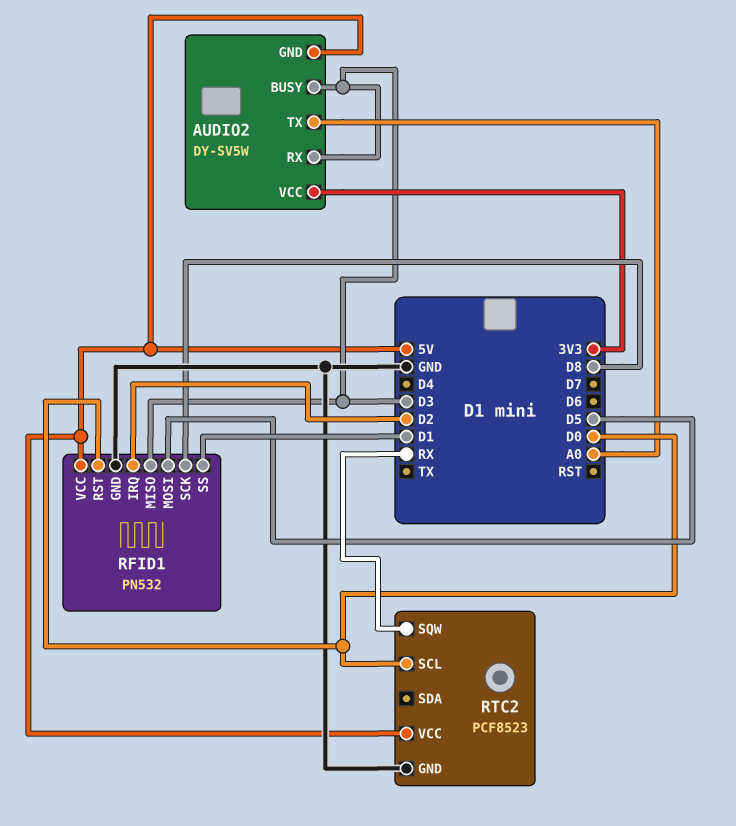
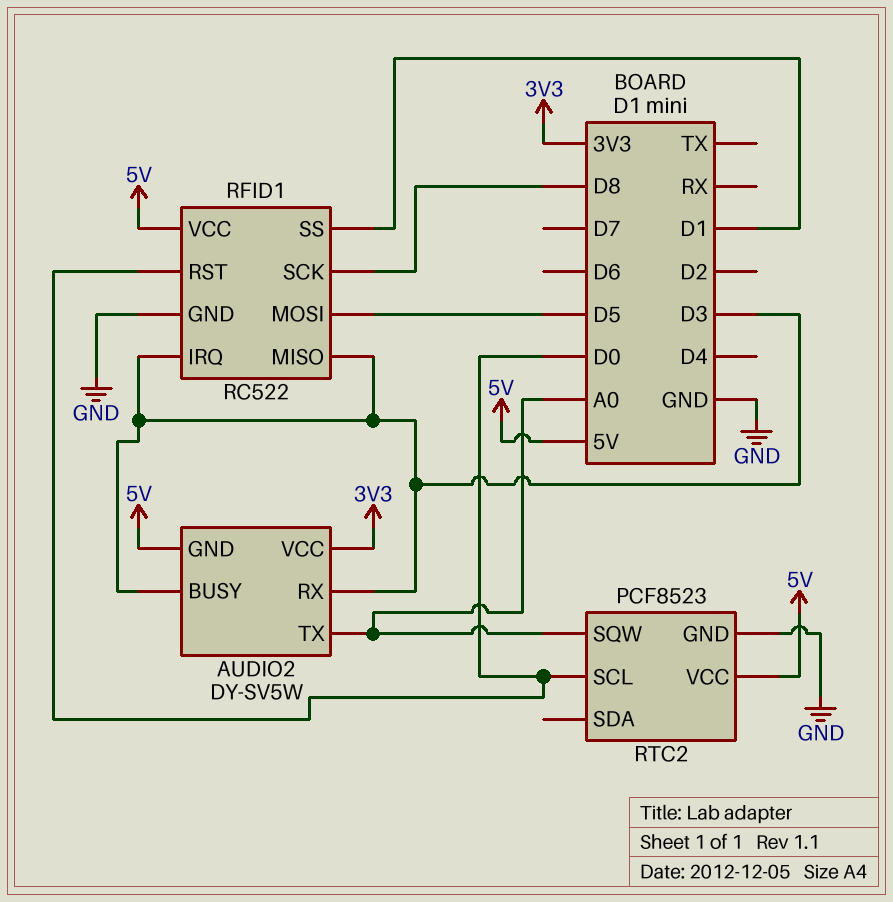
RFID1: PN532 -> RC522
RFID1 pin IRQ: D2 -> D3
RTC2 pin SQW: RX -> A0

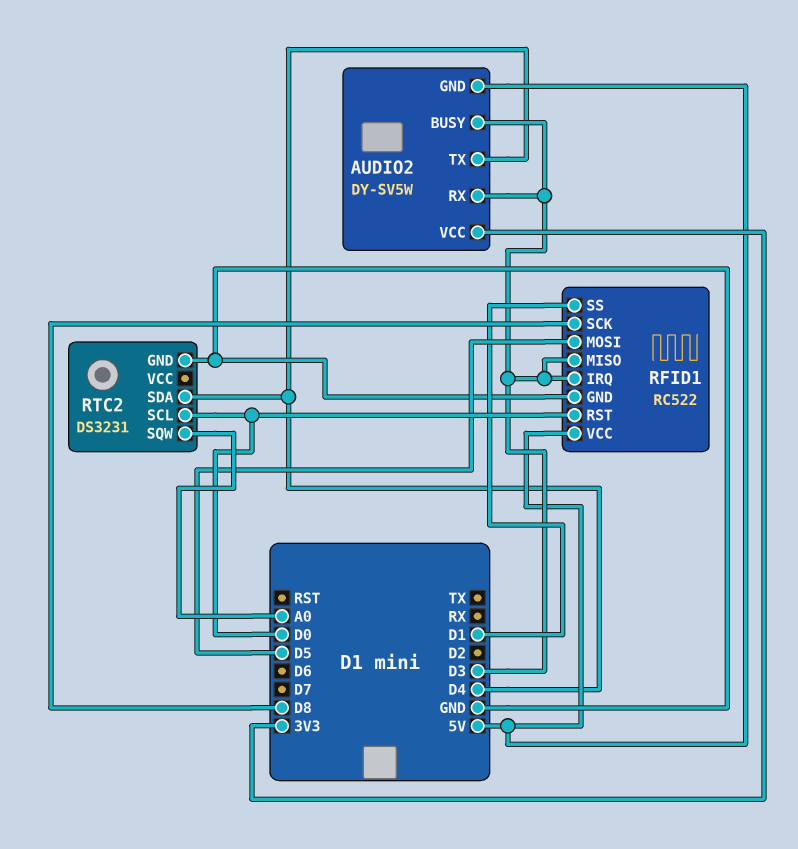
AUDIO2 pin TX: A0 -> D4
RTC2: PCF8523 -> DS3231
RTC2 pin SDA: none -> D4
RTC2 pin VCC: 5V -> none

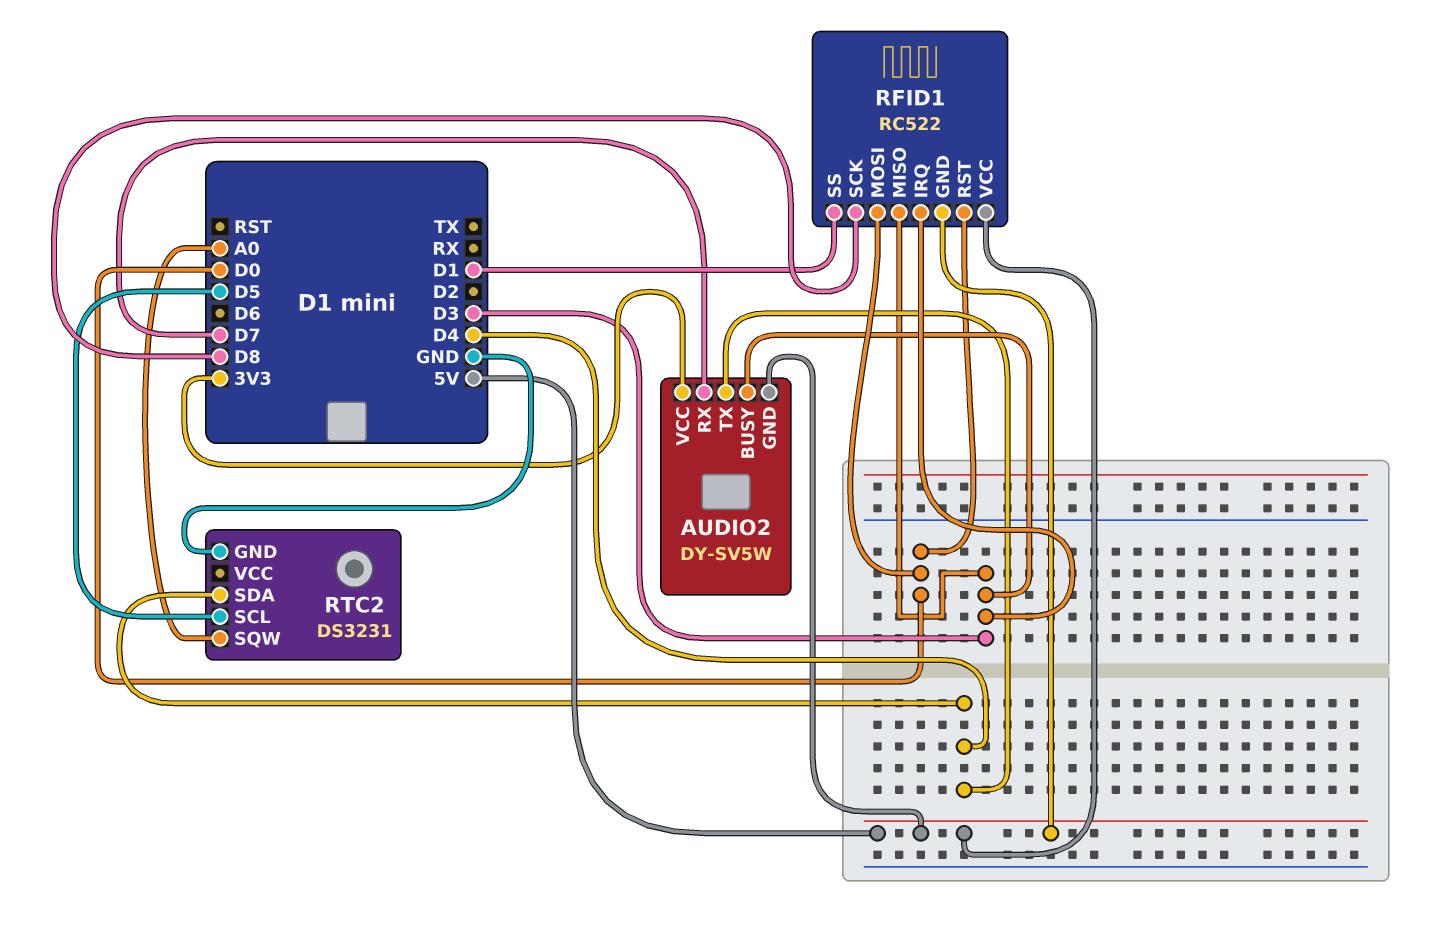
AUDIO2 pin RX: D3 -> D7
RFID1 pin GND: GND -> 5V
RFID1 pin MOSI: D5 -> D0
RTC2 pin SCL: D0 -> D5

